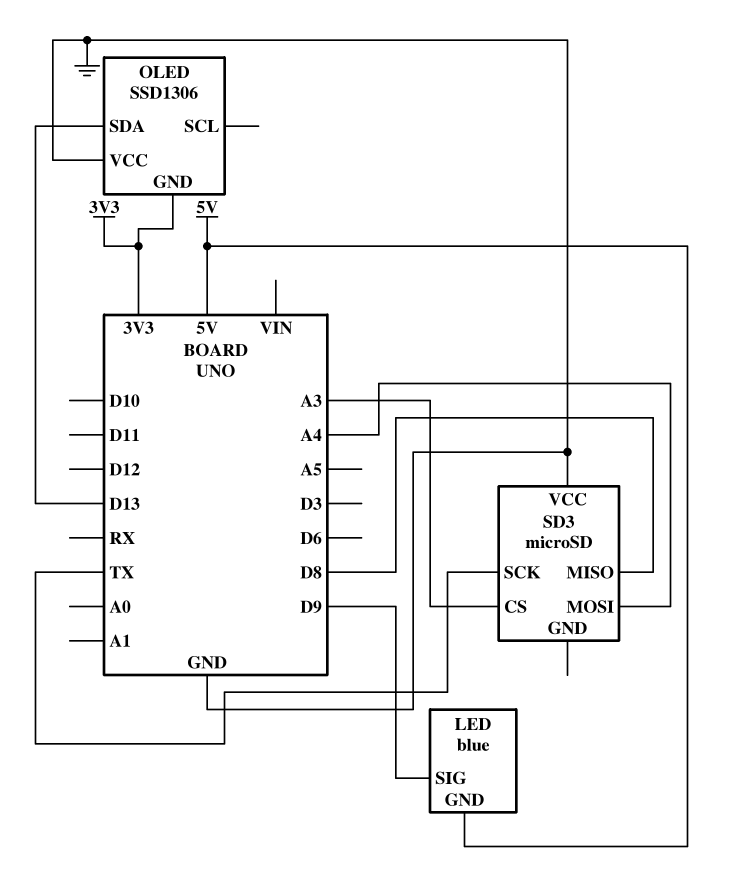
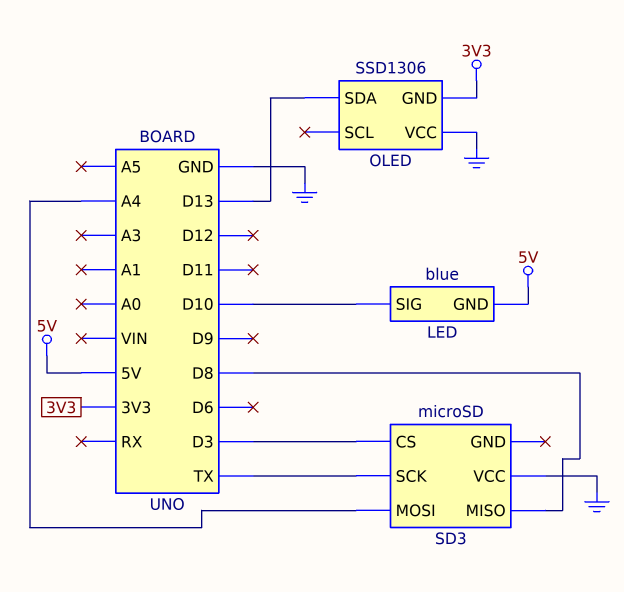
LED pin SIG: D9 -> D10
SD3 pin CS: A3 -> D3

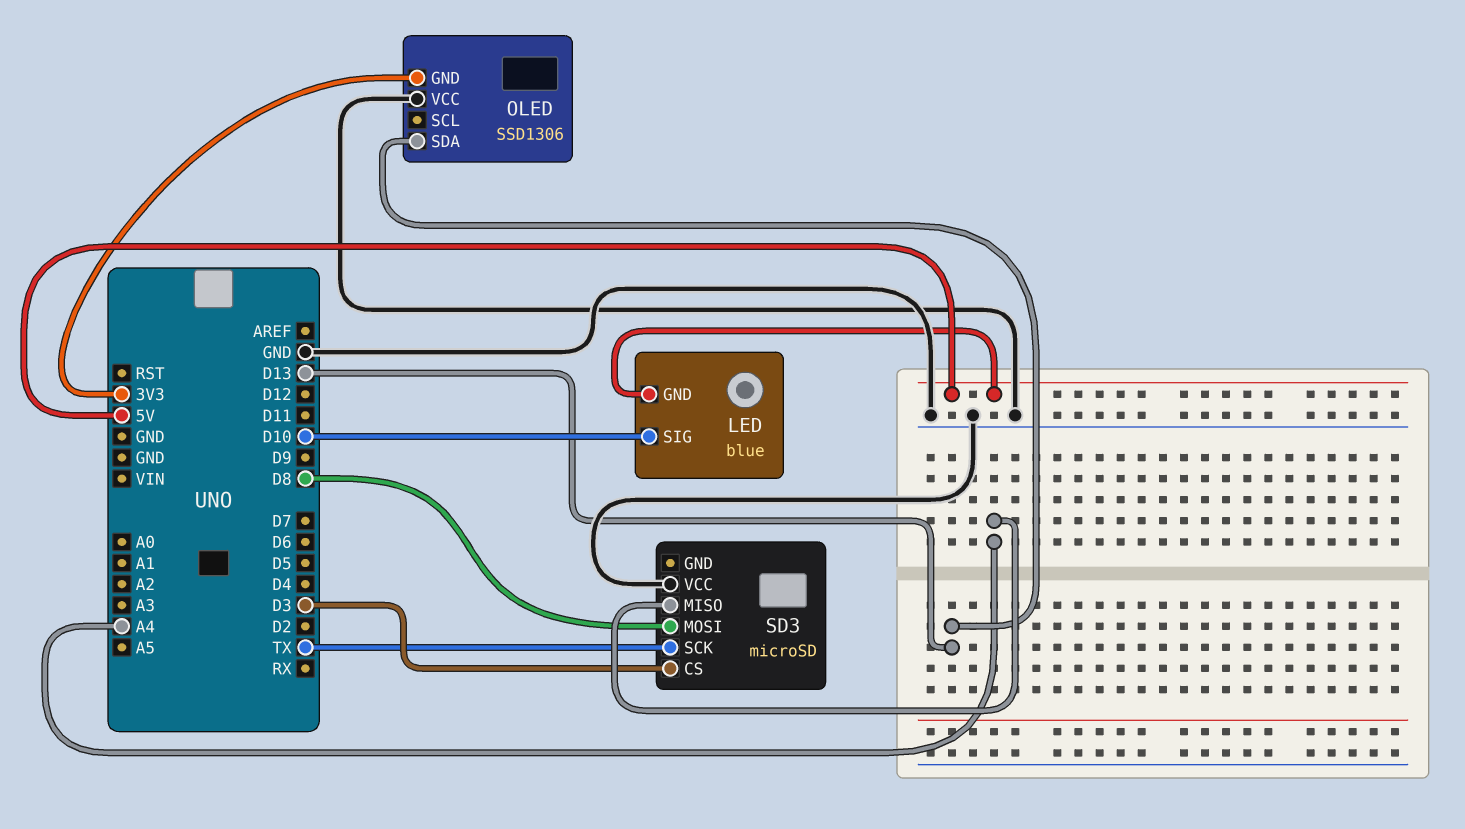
SD3 pin MISO: D8 -> A4
SD3 pin MOSI: A4 -> D8

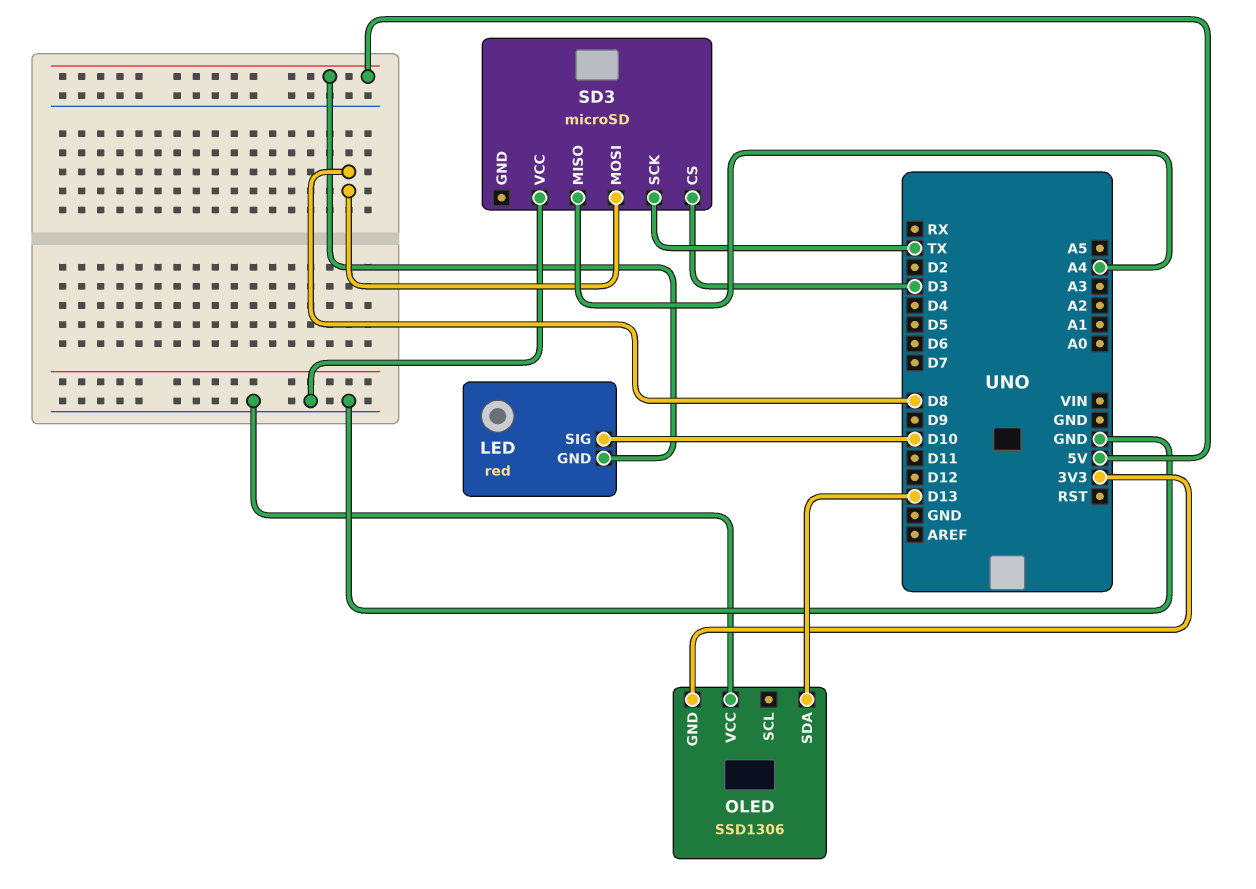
LED: blue -> red

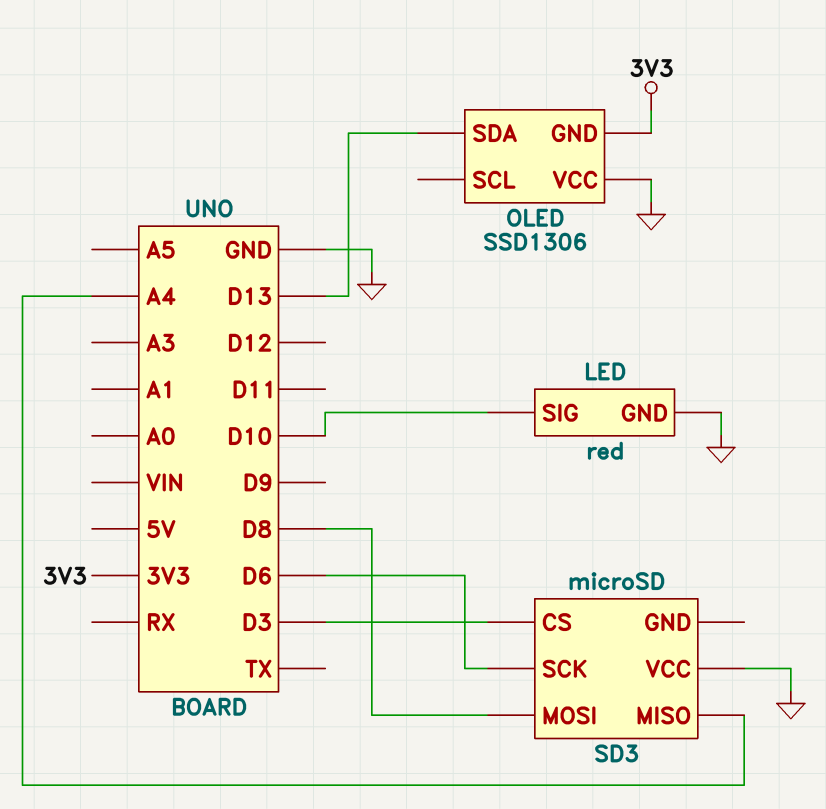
LED pin GND: 5V -> GND
SD3 pin SCK: TX -> D6

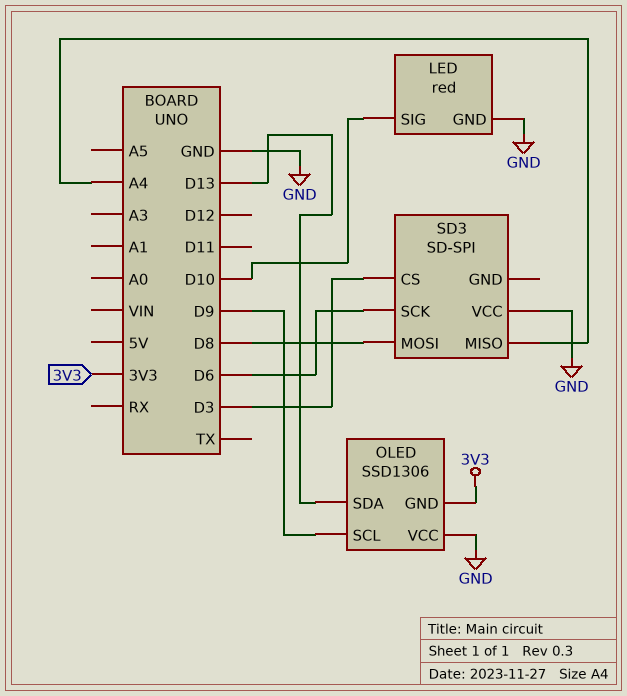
OLED pin SCL: none -> D9
SD3: microSD -> SD-SPI

